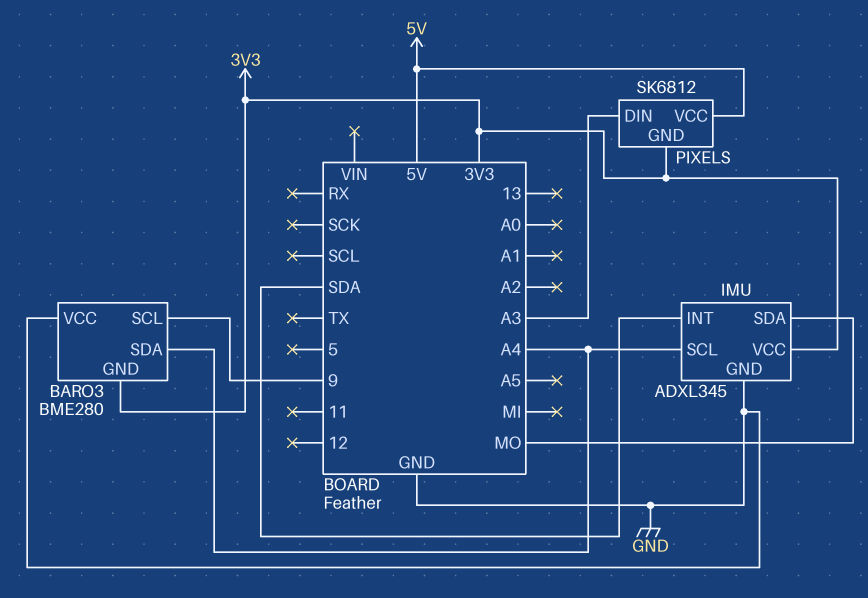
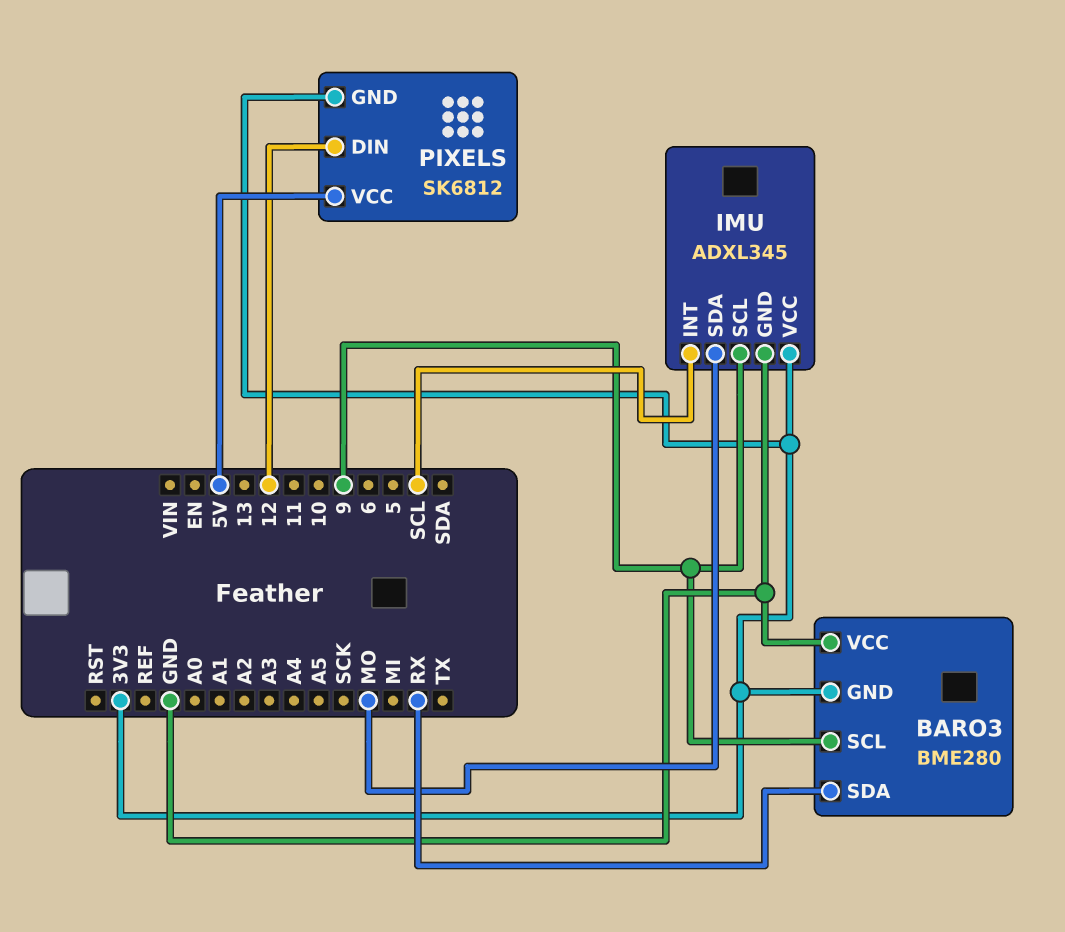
BARO3 pin SDA: A4 -> RX
IMU pin INT: SDA -> SCL
IMU pin SCL: A4 -> 9
PIXELS pin DIN: A3 -> 12

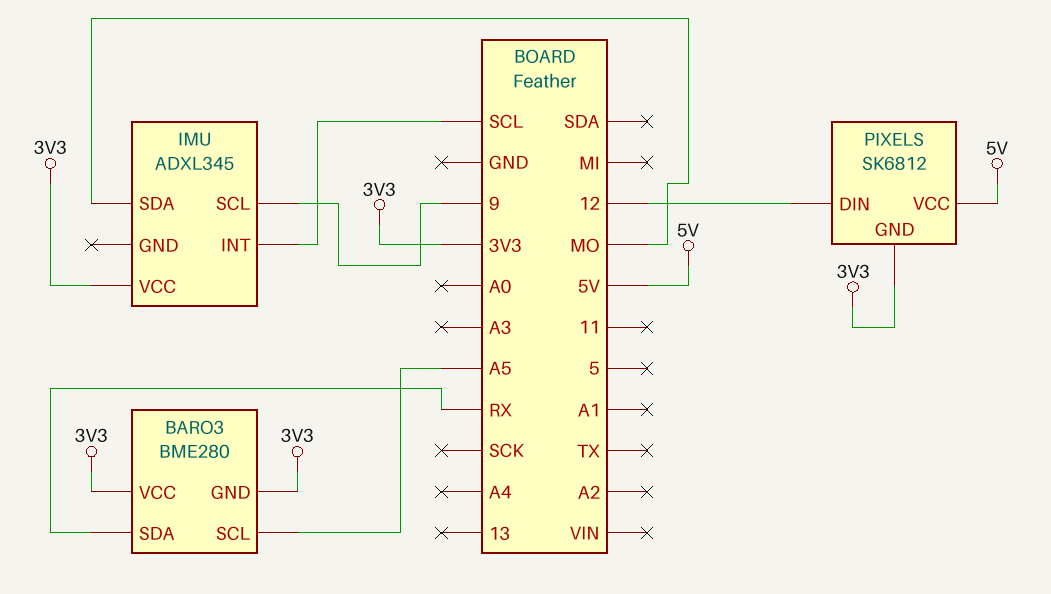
BARO3 pin SCL: 9 -> A5
BARO3 pin VCC: GND -> 3V3
IMU pin GND: GND -> none

